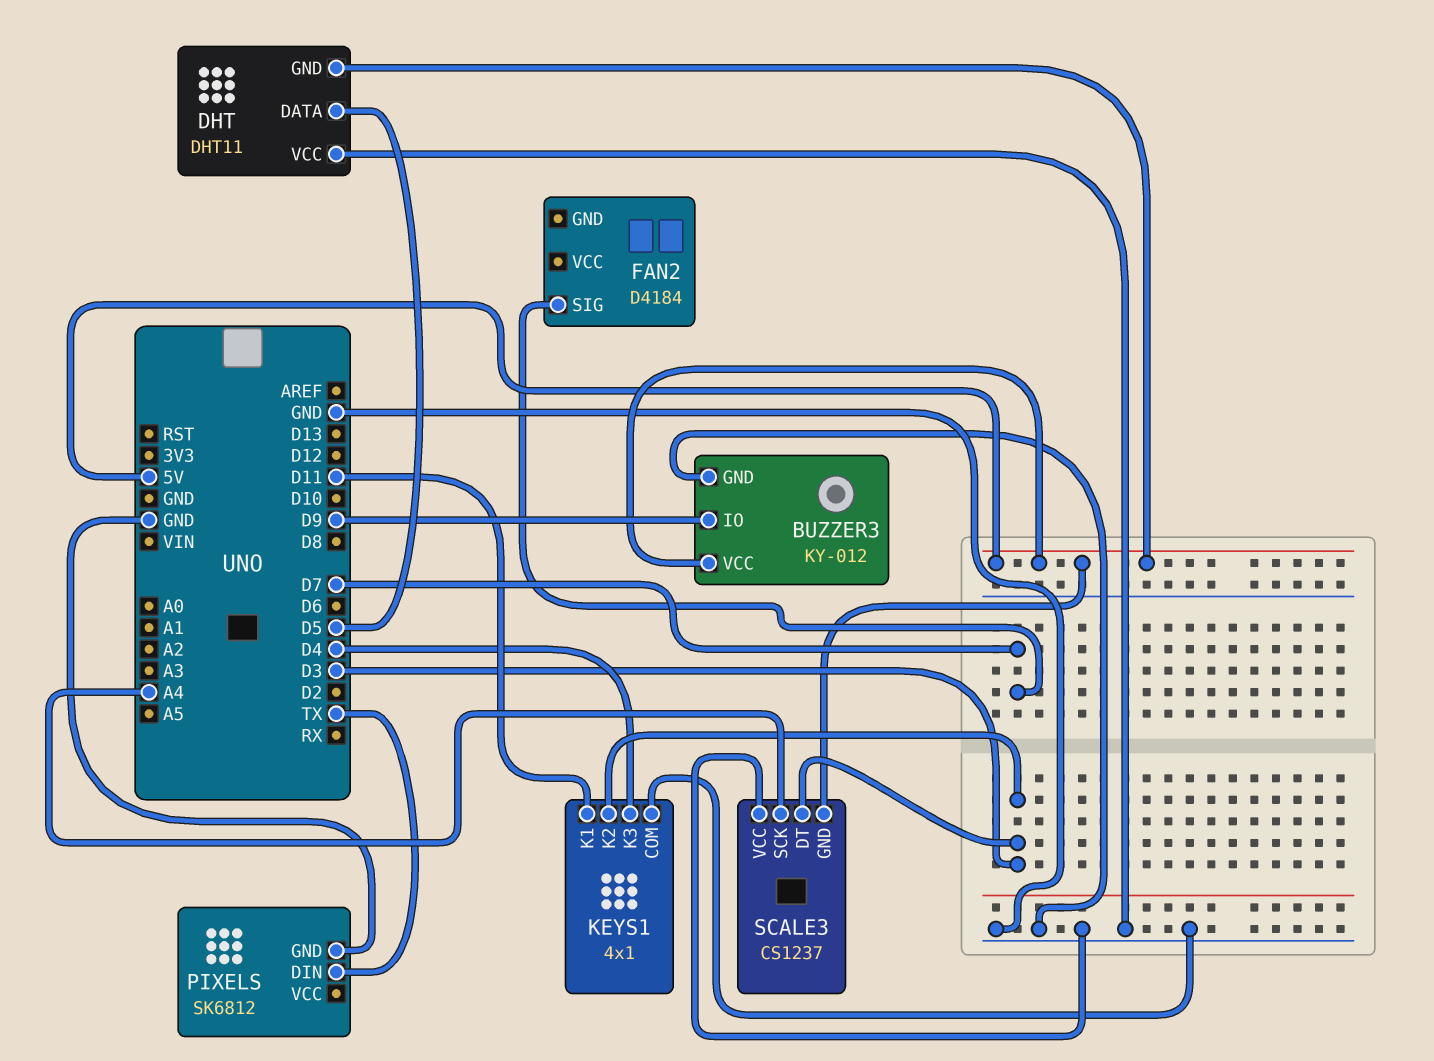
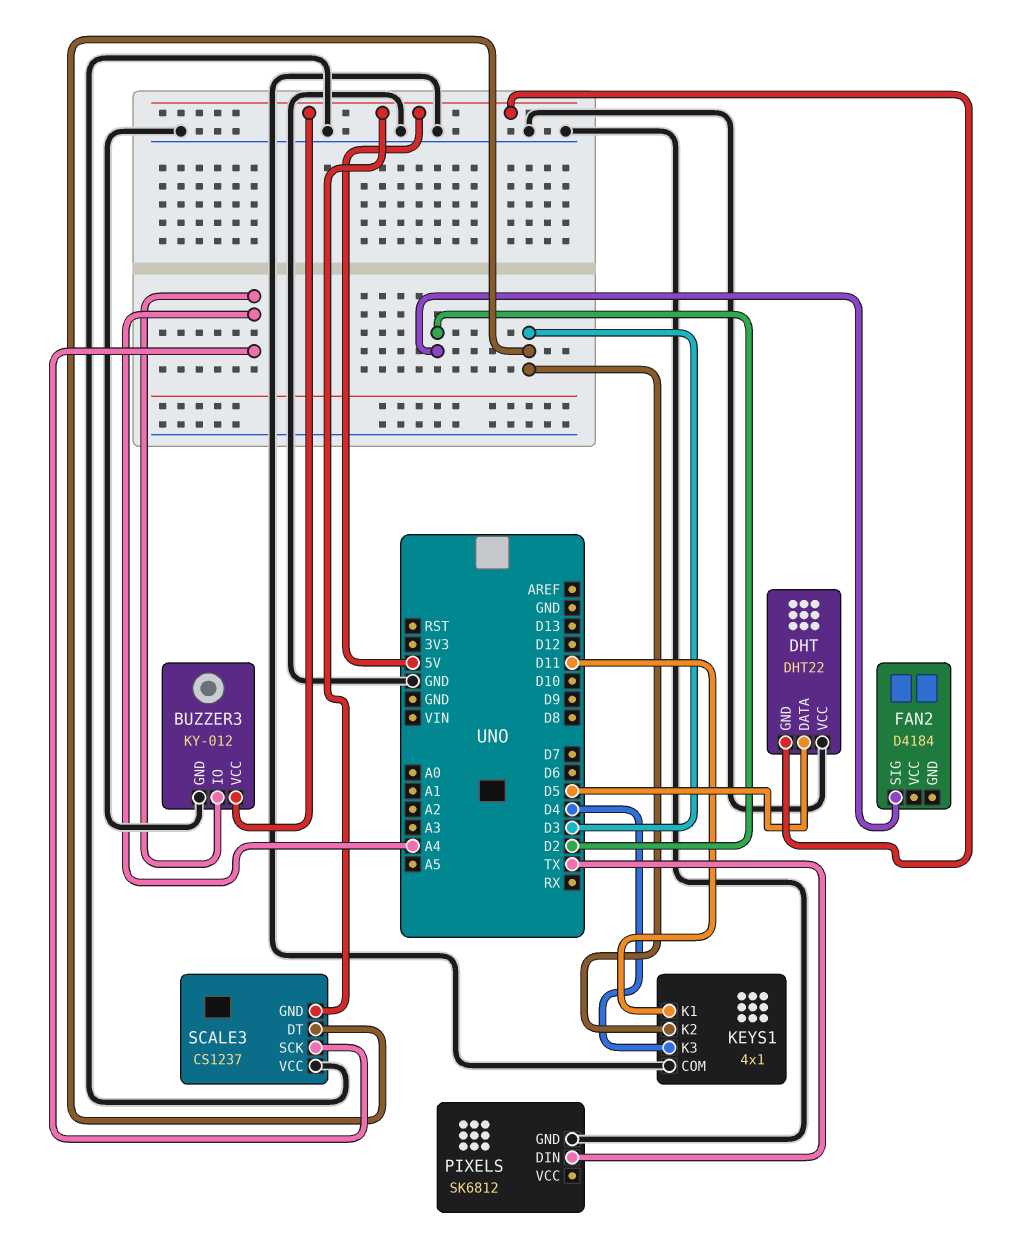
BUZZER3 pin IO: D9 -> A4
DHT: DHT11 -> DHT22
FAN2 pin SIG: D7 -> D2

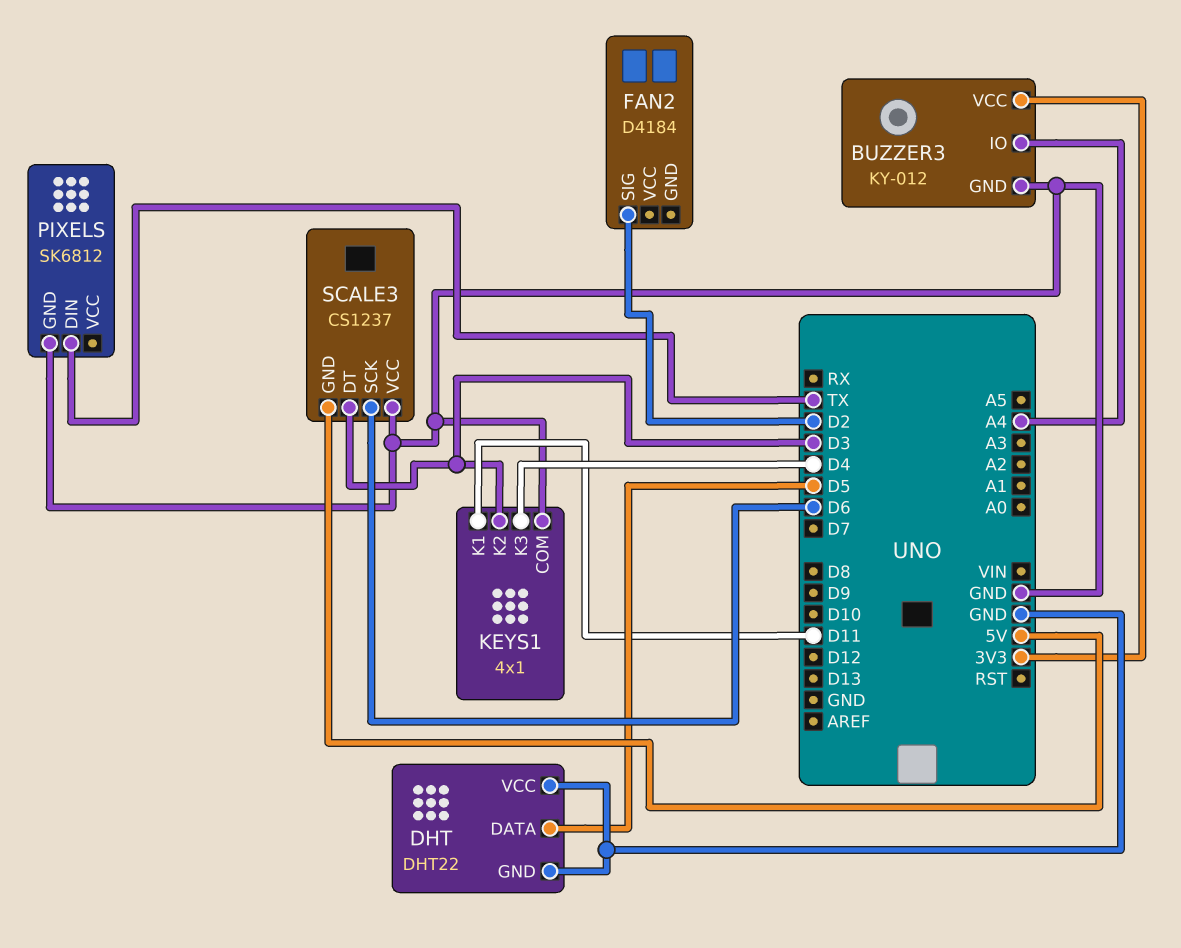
BUZZER3 pin VCC: 5V -> 3V3
DHT pin GND: 5V -> GND
SCALE3 pin SCK: A4 -> D6

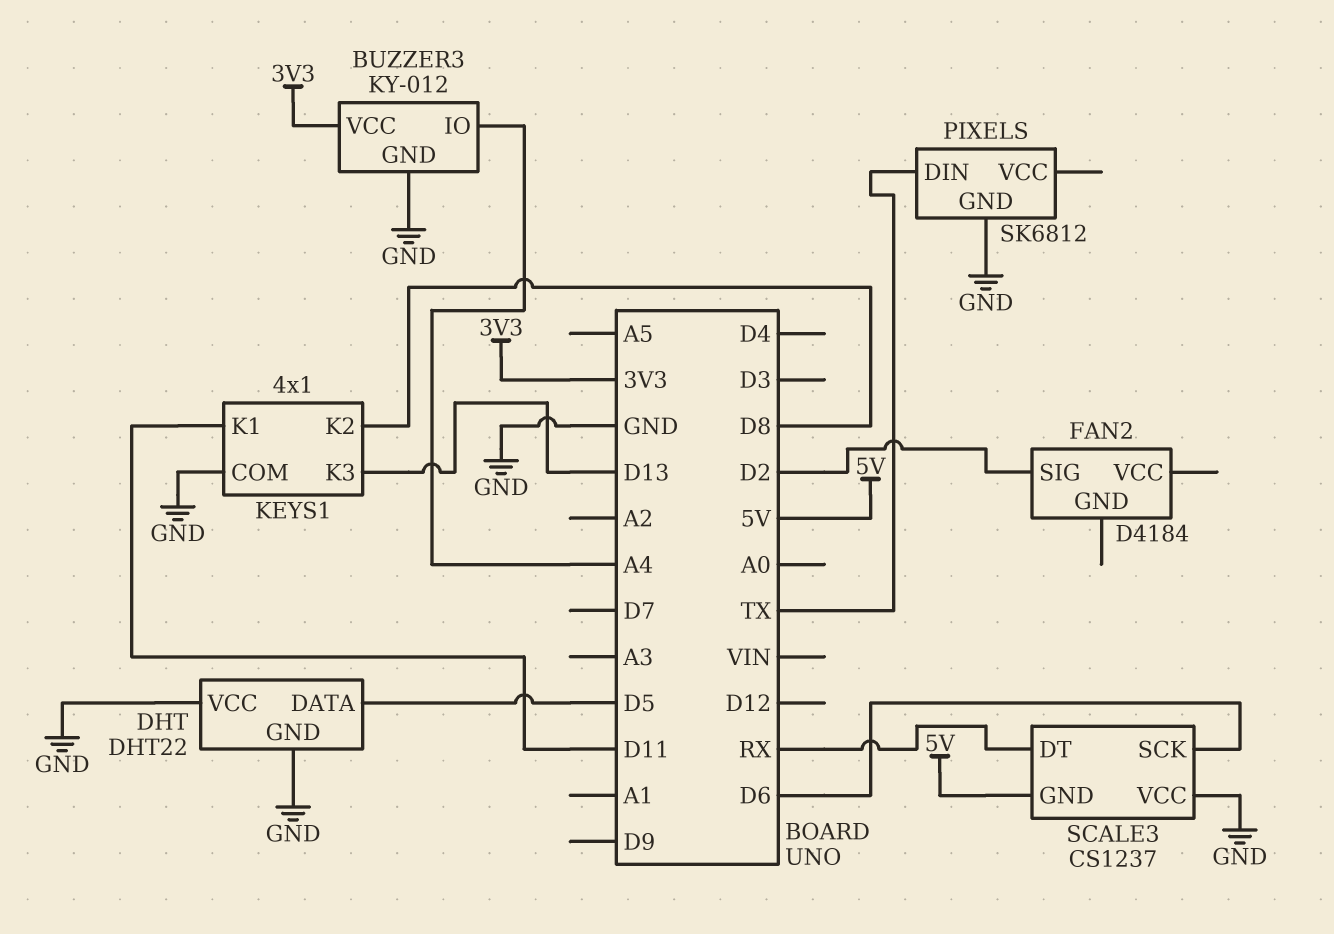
KEYS1 pin K2: D3 -> D8
KEYS1 pin K3: D4 -> D13
SCALE3 pin DT: D3 -> RX

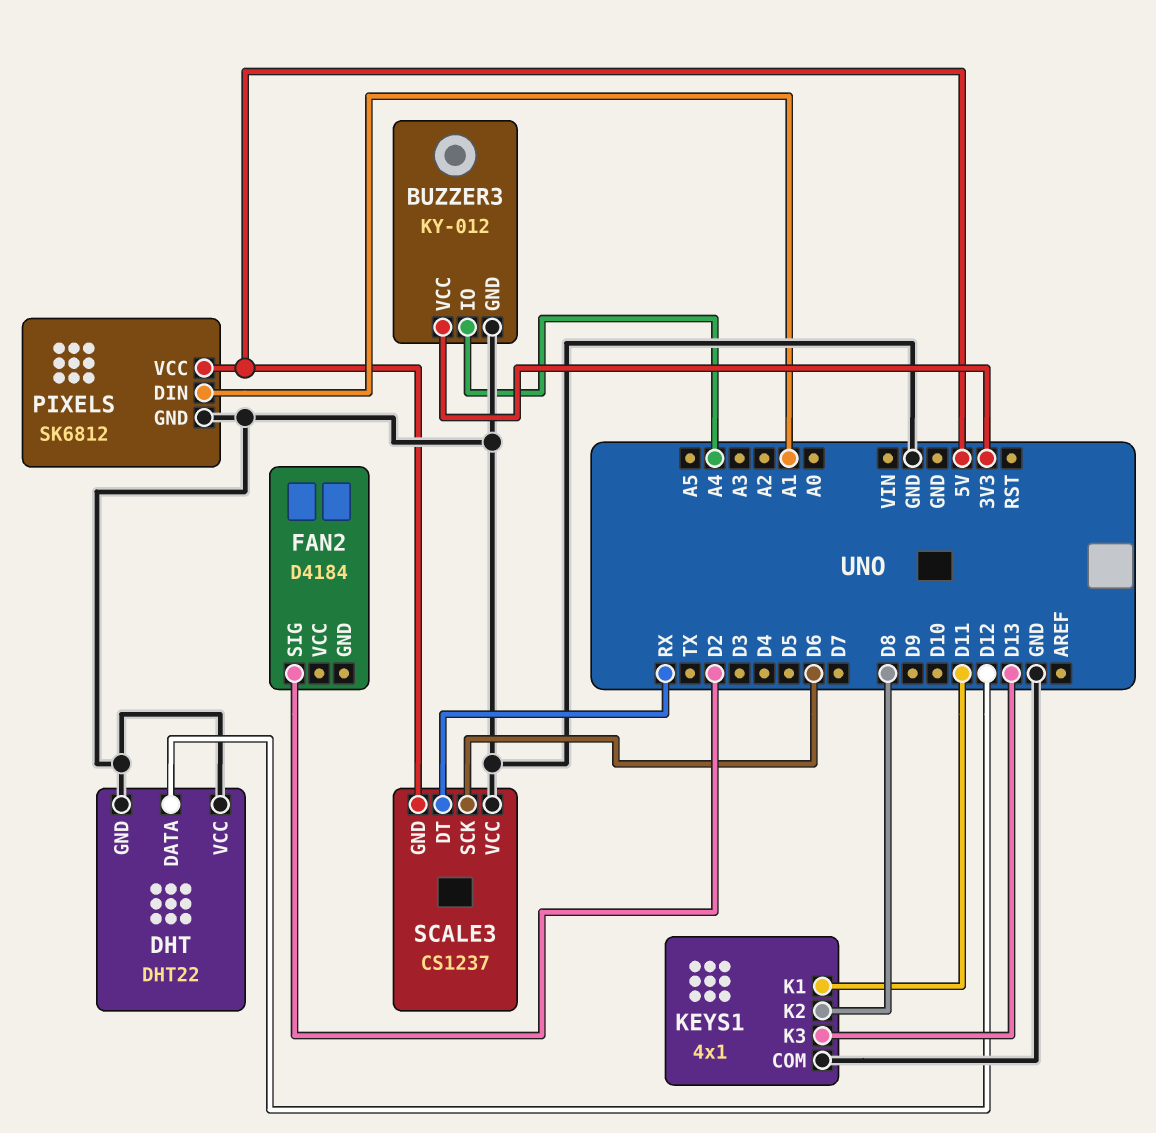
DHT pin DATA: D5 -> D12
PIXELS pin DIN: TX -> A1
PIXELS pin VCC: none -> 5V

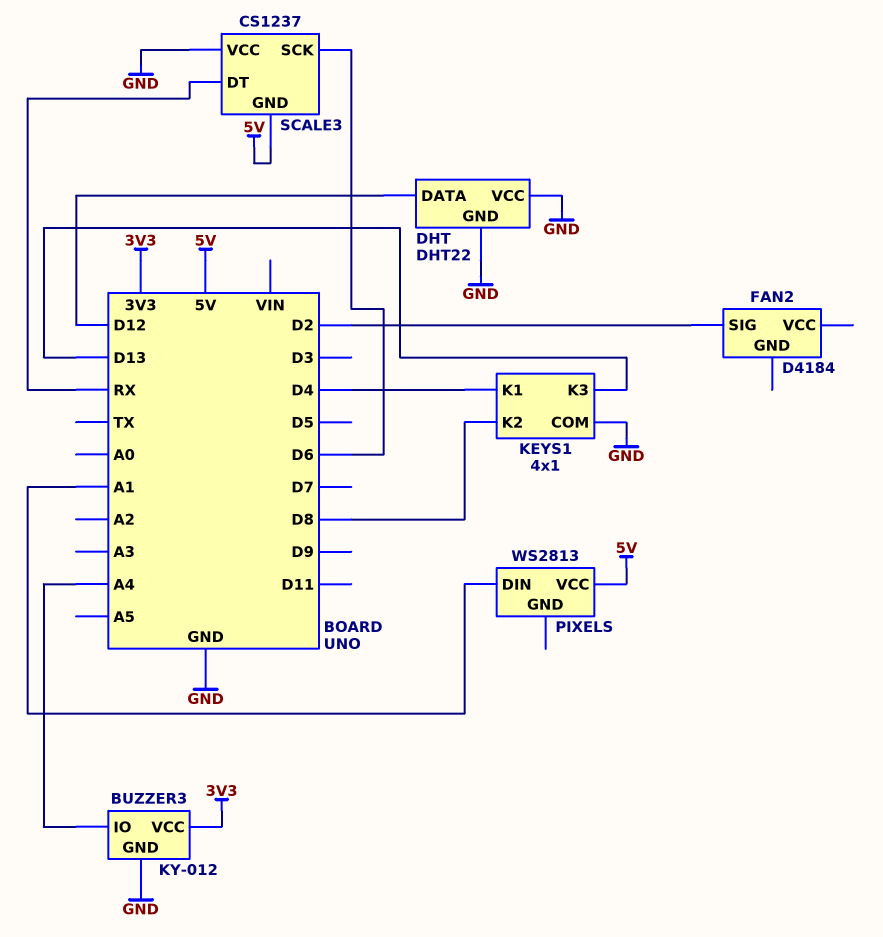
KEYS1 pin K1: D11 -> D4
PIXELS: SK6812 -> WS2813
PIXELS pin GND: GND -> none

